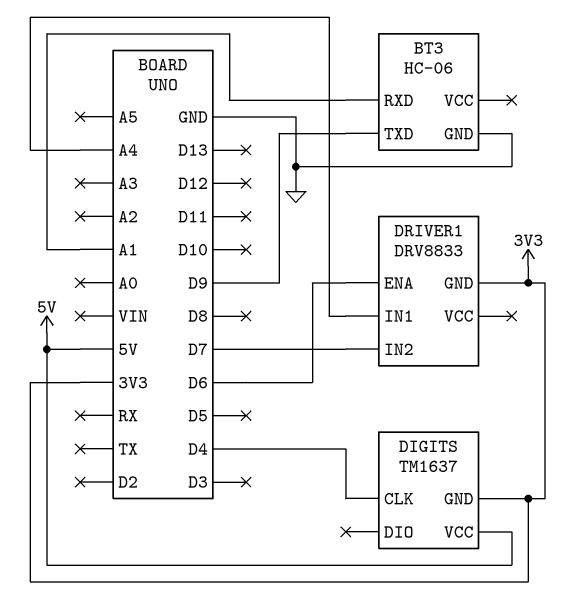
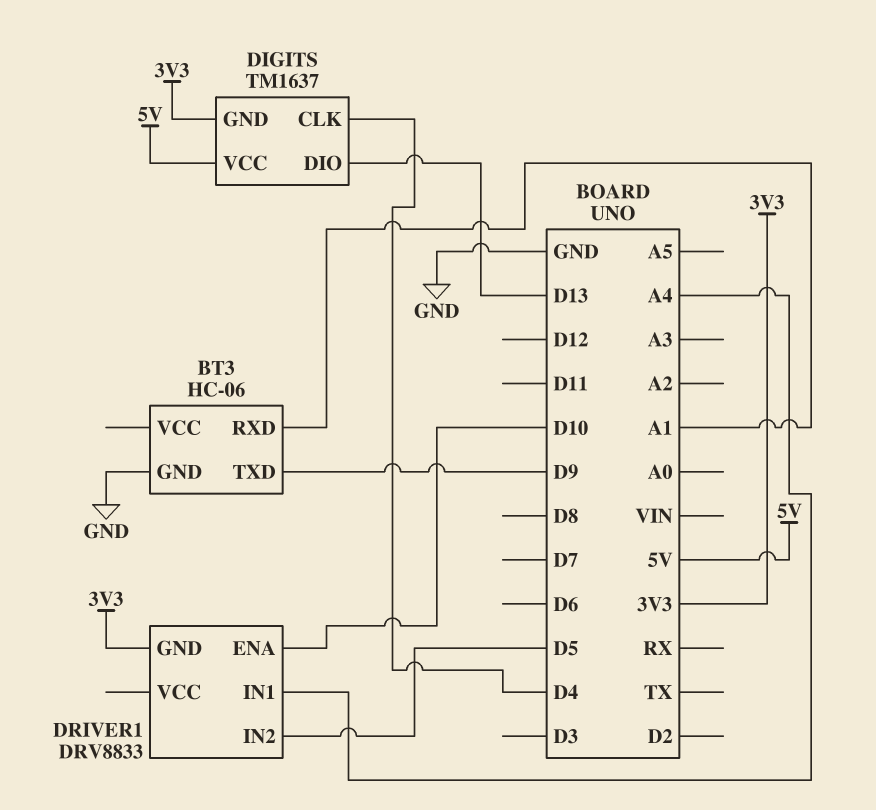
DIGITS pin DIO: none -> D13
DRIVER1 pin ENA: D6 -> D10
DRIVER1 pin IN2: D7 -> D5

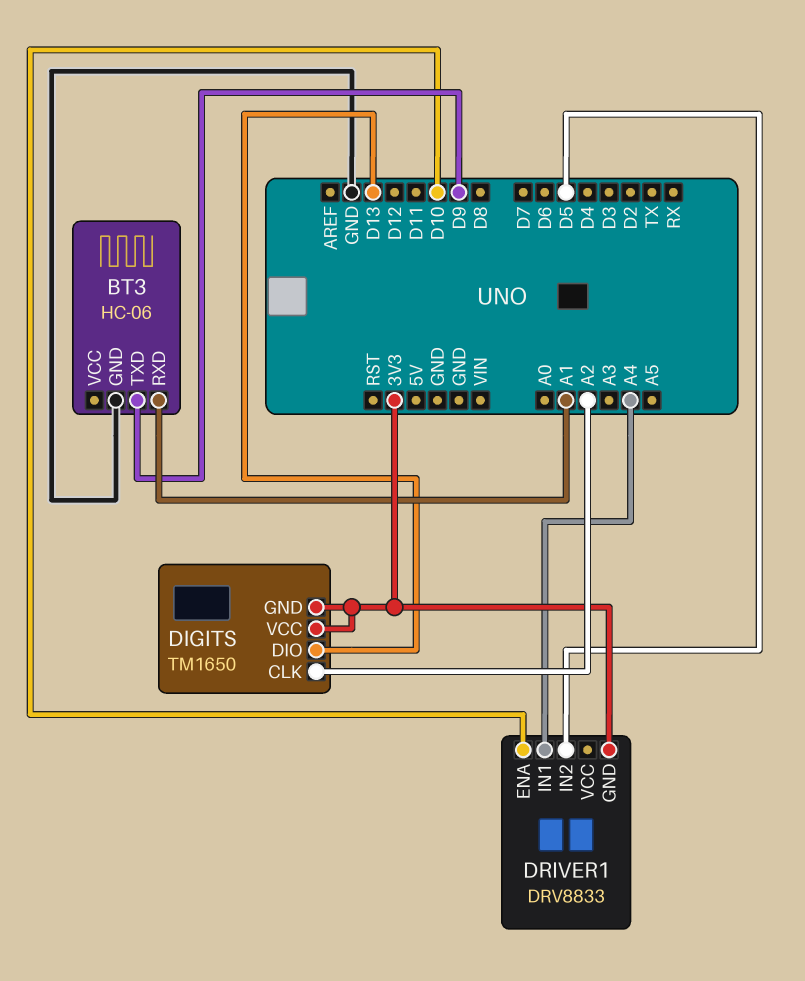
DIGITS: TM1637 -> TM1650
DIGITS pin CLK: D4 -> A2
DIGITS pin VCC: 5V -> 3V3

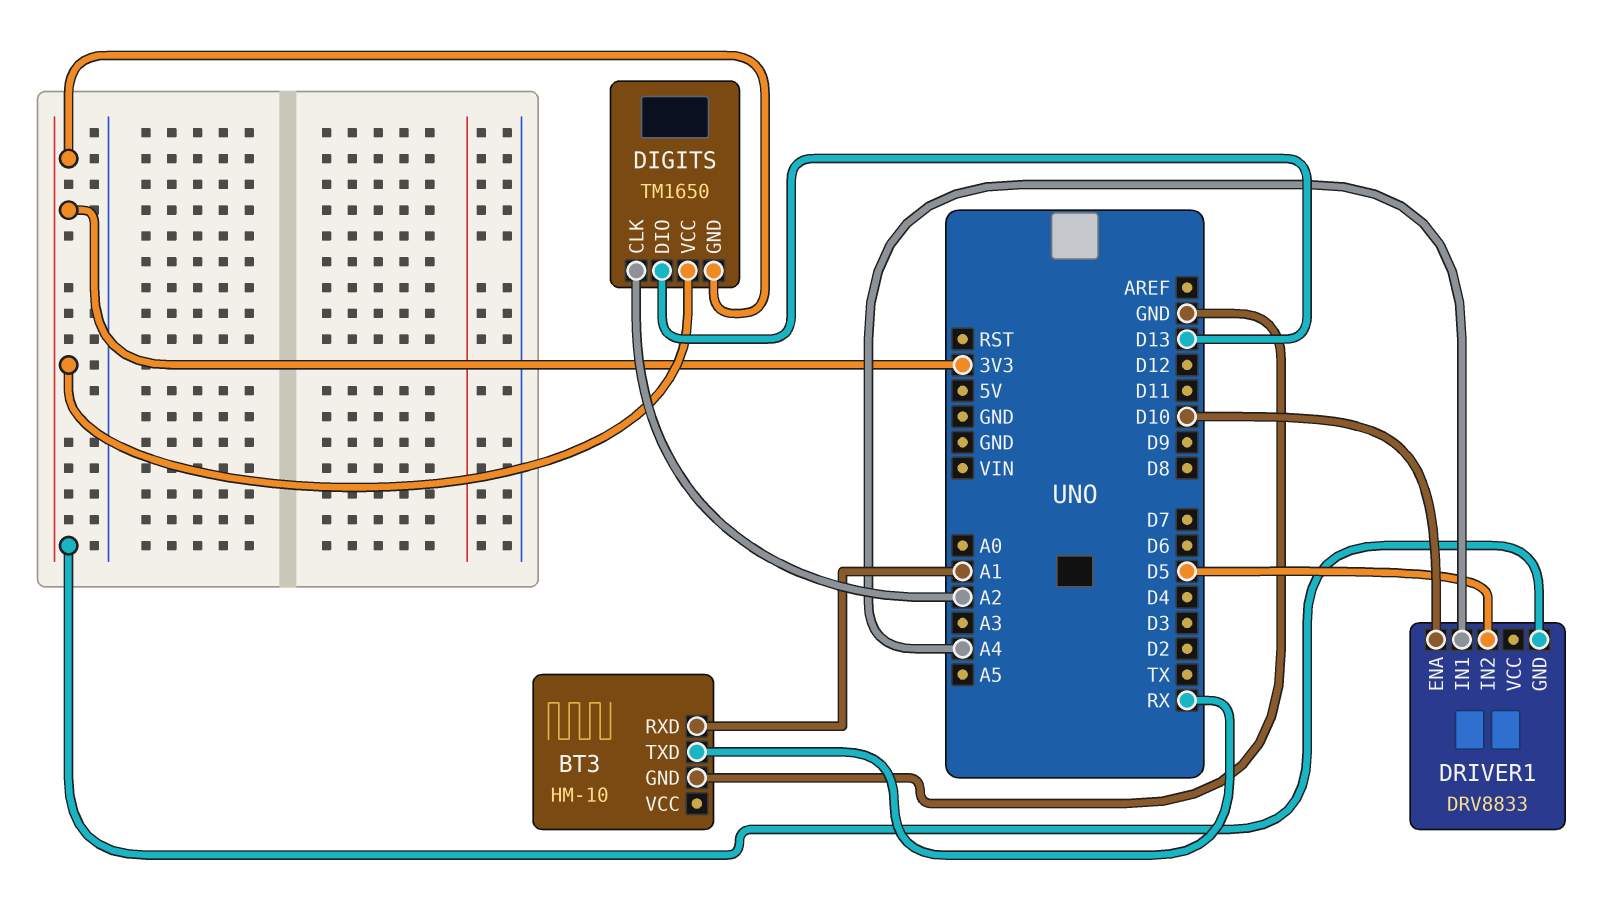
BT3: HC-06 -> HM-10
BT3 pin TXD: D9 -> RX

